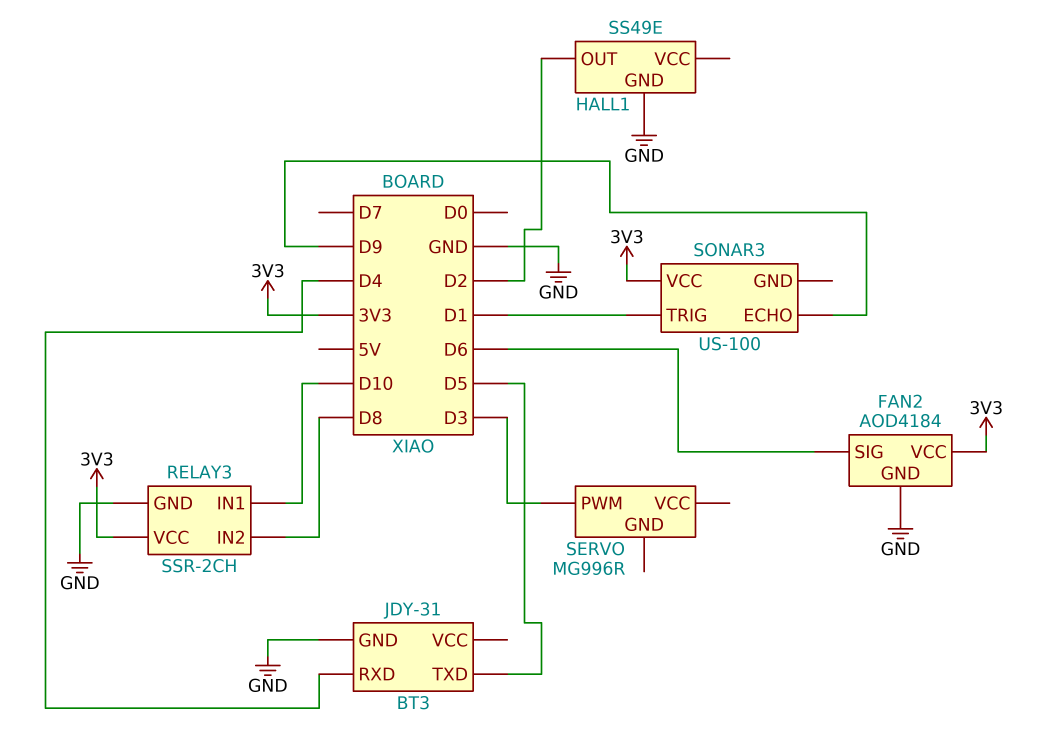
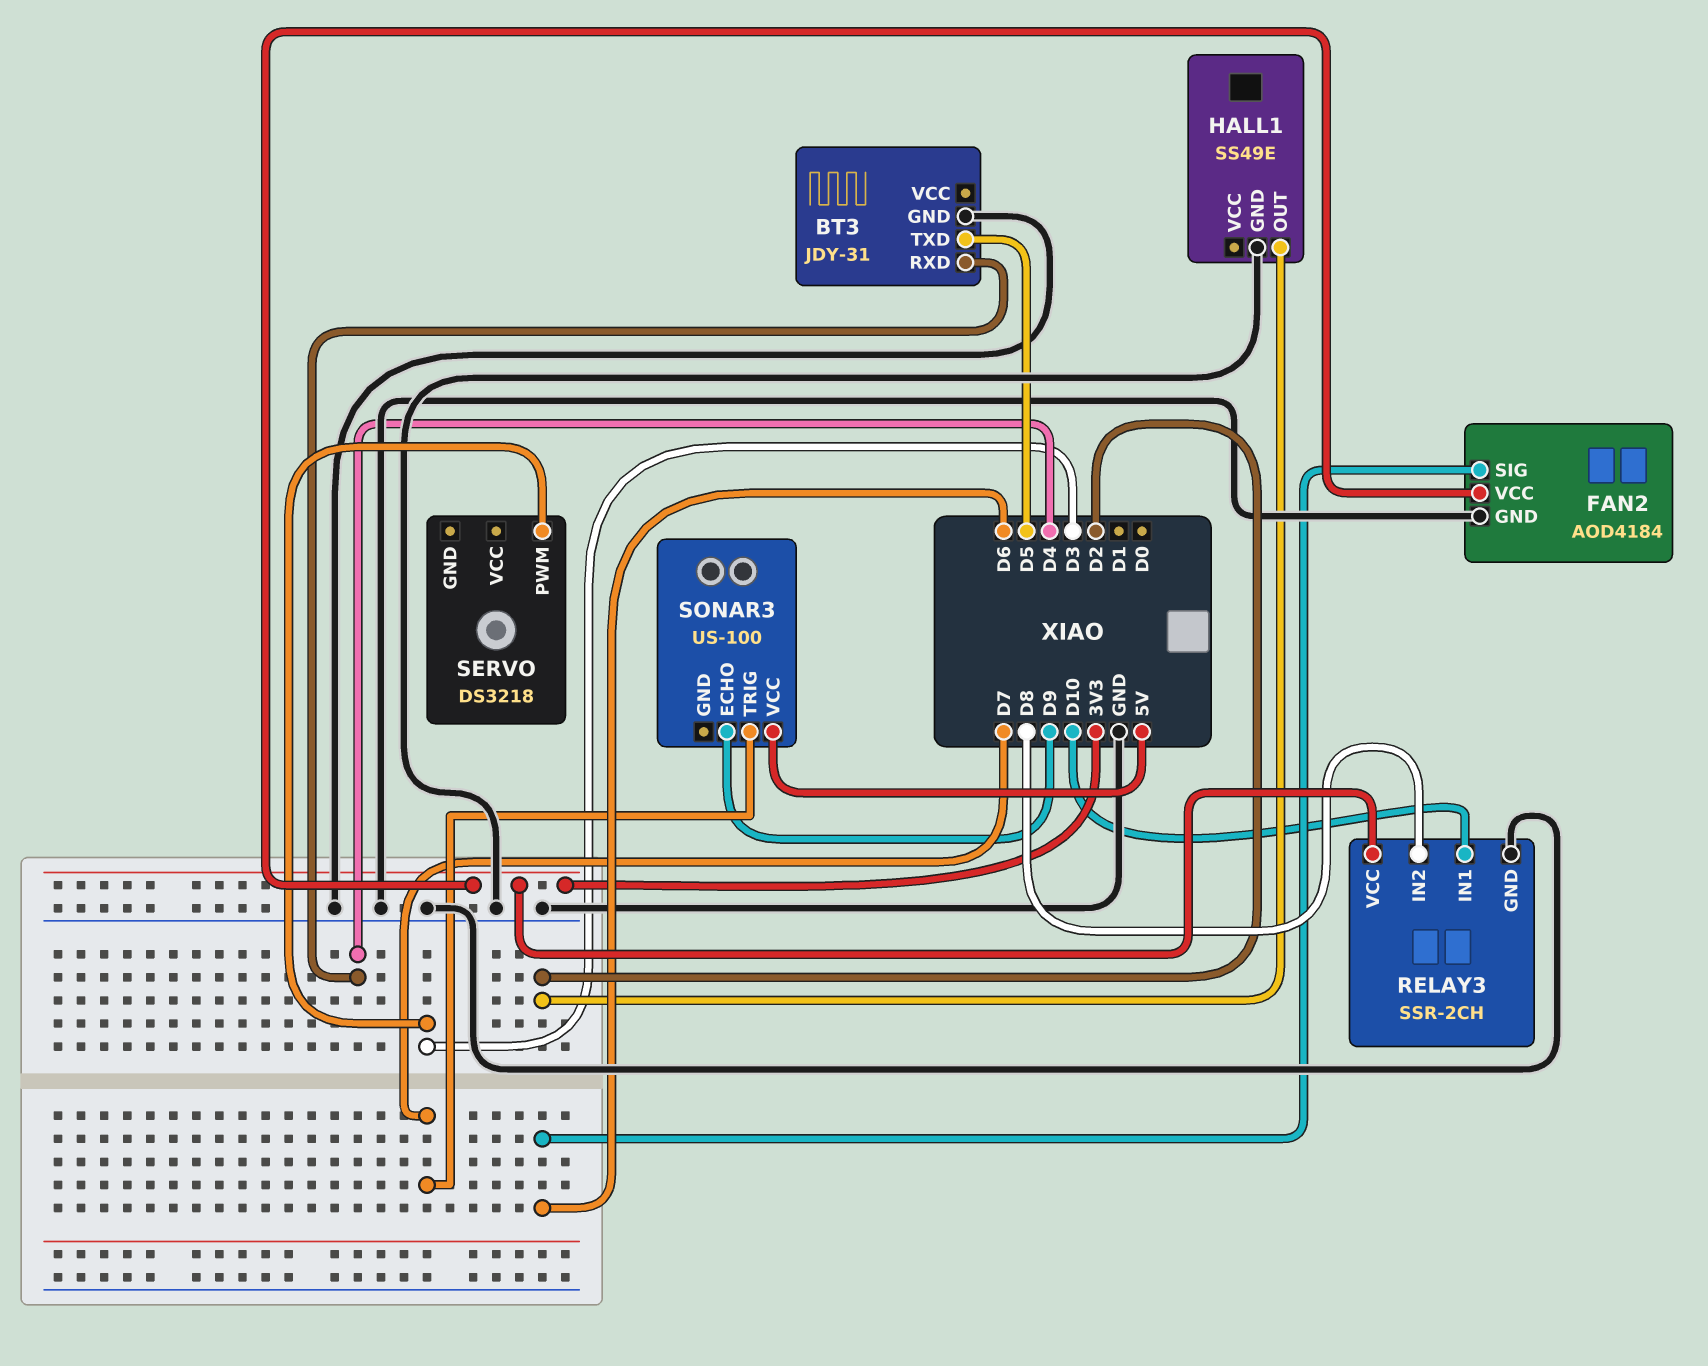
SERVO: MG996R -> DS3218
SONAR3 pin TRIG: D1 -> D7
SONAR3 pin VCC: 3V3 -> 5V

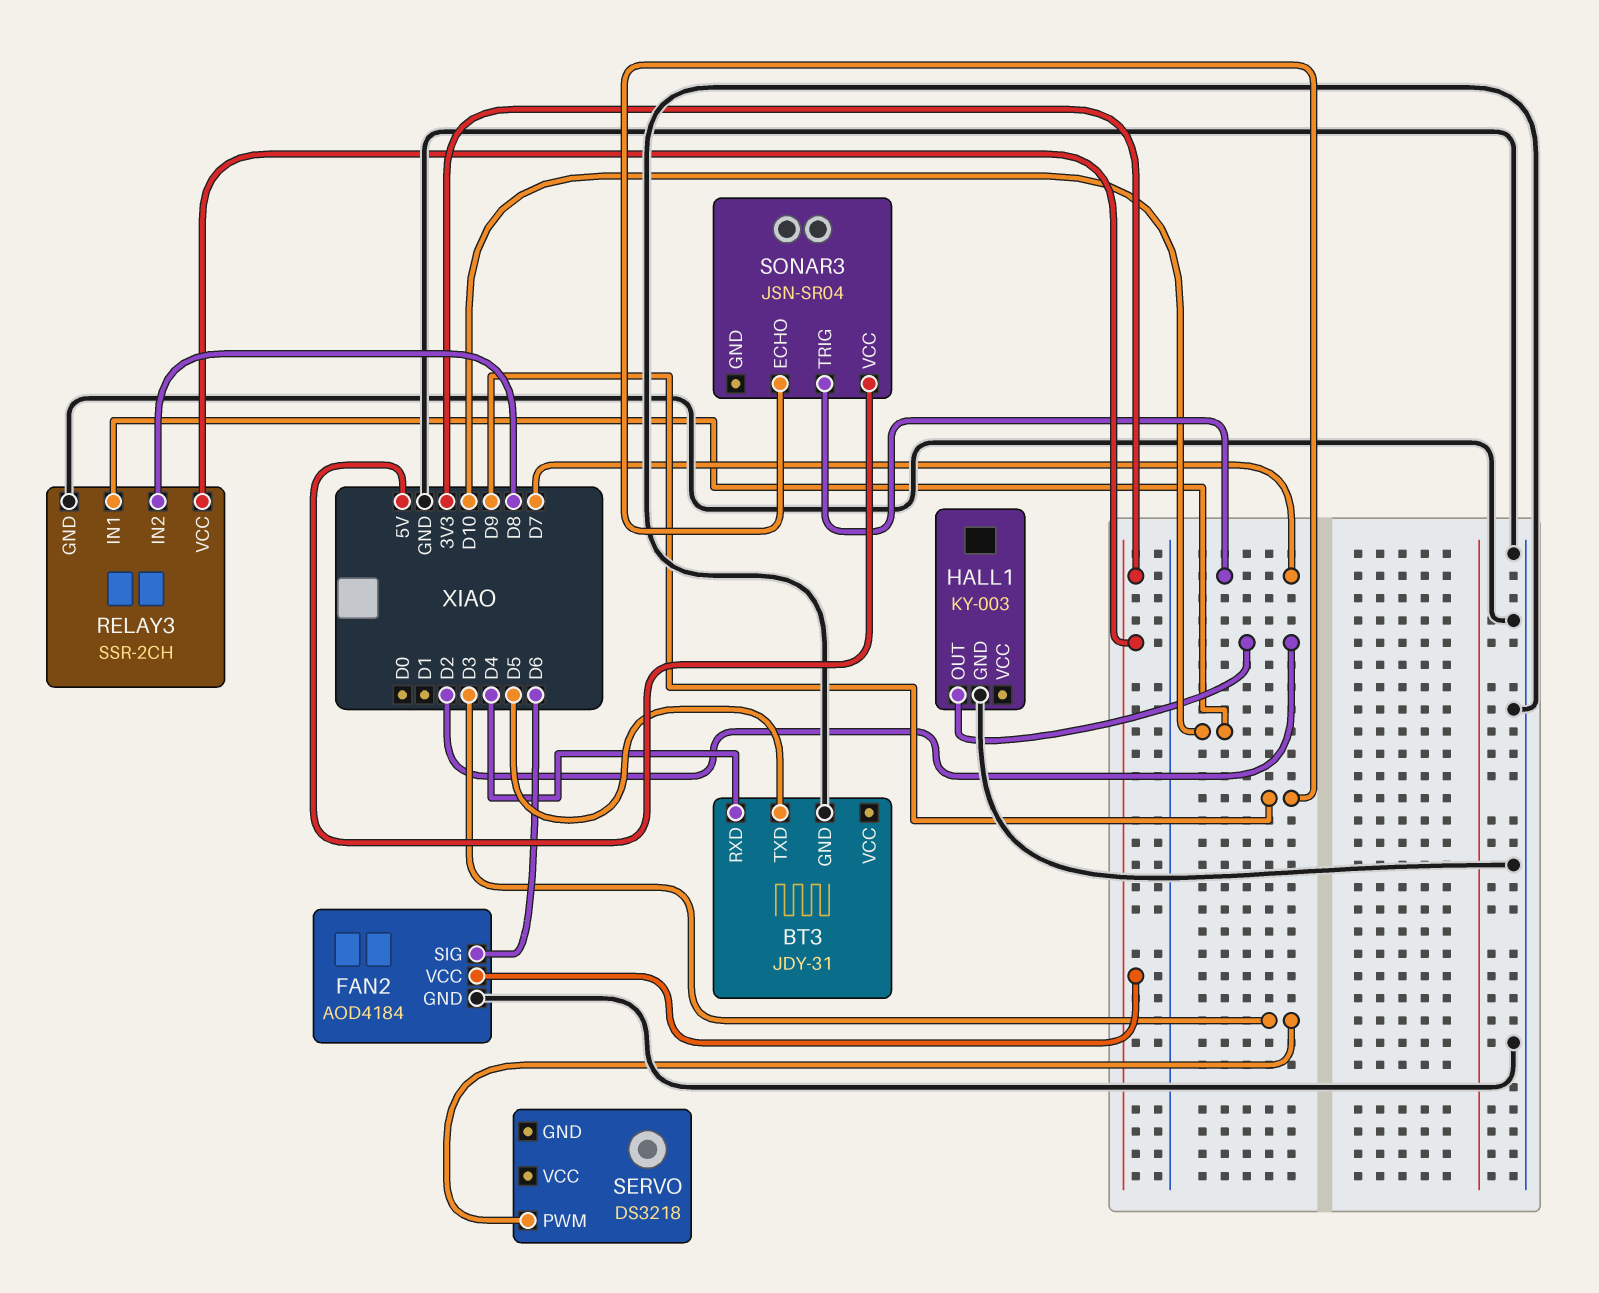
HALL1: SS49E -> KY-003
SONAR3: US-100 -> JSN-SR04

